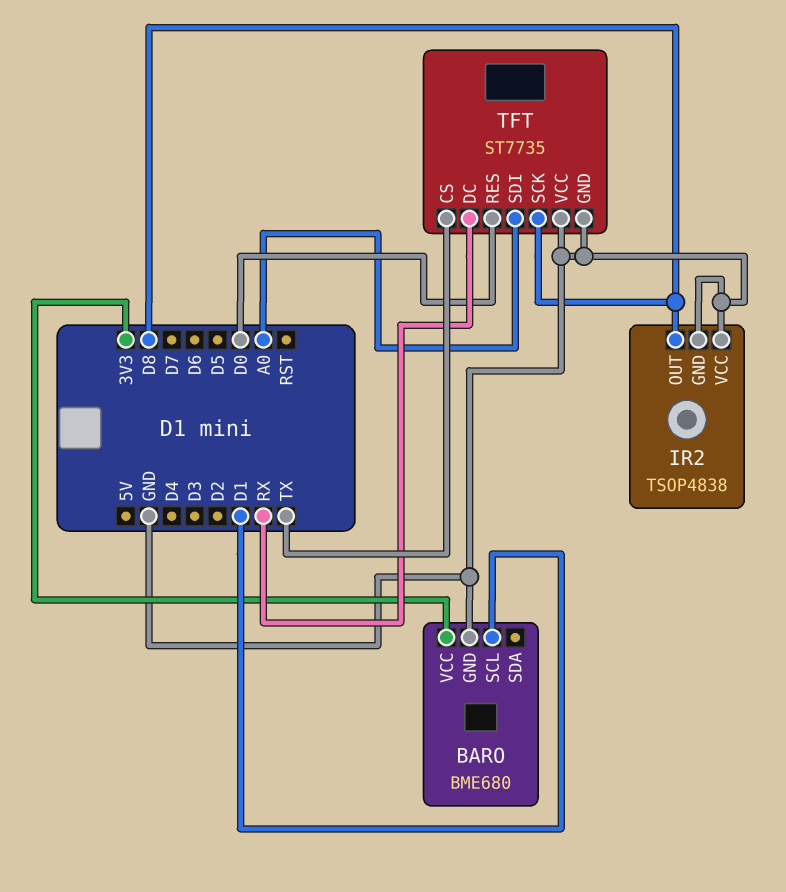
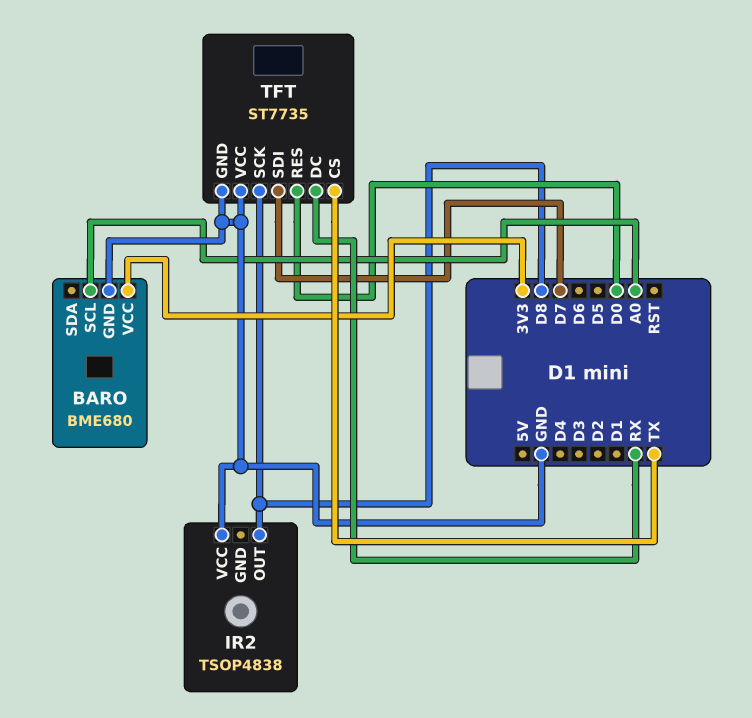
BARO pin SCL: D1 -> A0
IR2 pin GND: GND -> none
TFT pin SDI: A0 -> D7

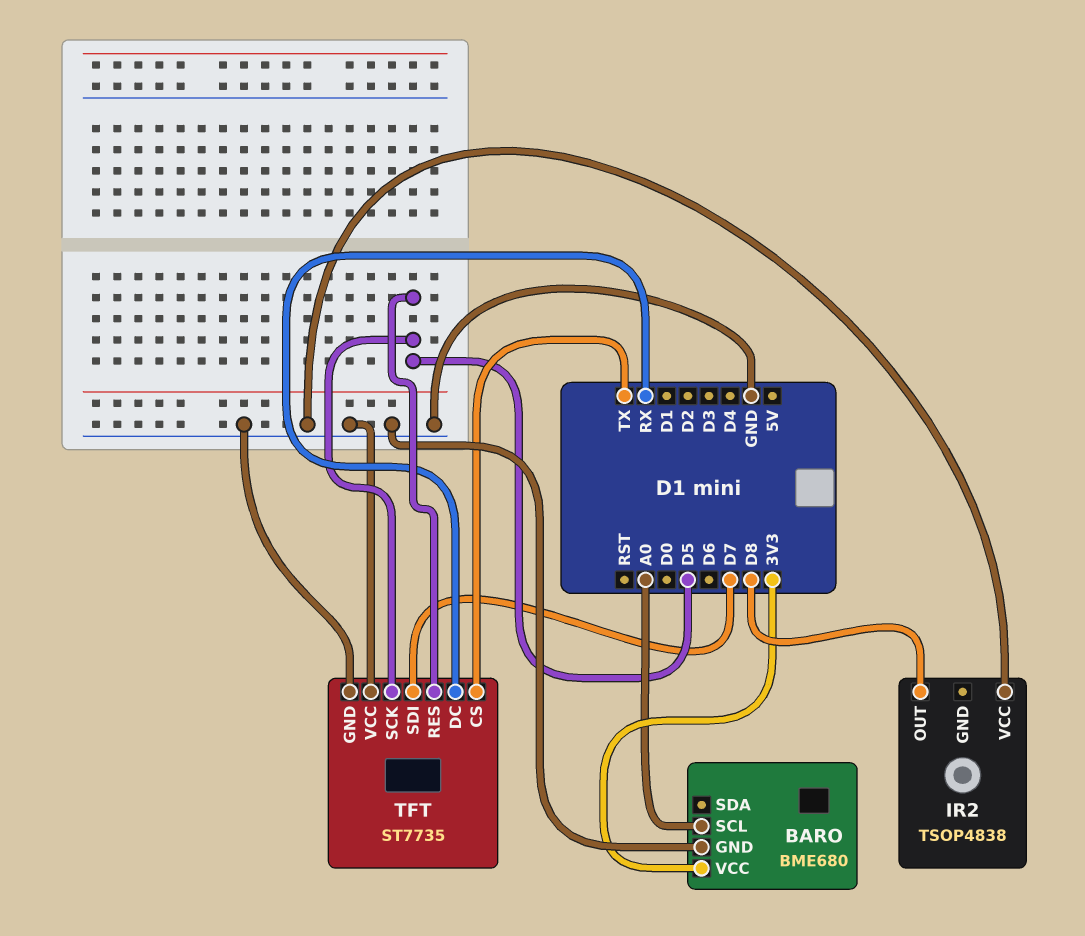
TFT pin RES: D0 -> D5
TFT pin SCK: D8 -> D5

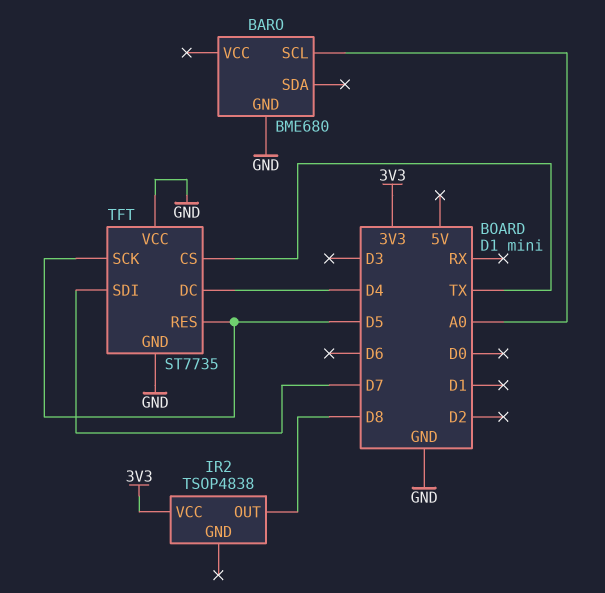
BARO pin VCC: 3V3 -> none
IR2 pin VCC: GND -> 3V3
TFT pin DC: RX -> D4

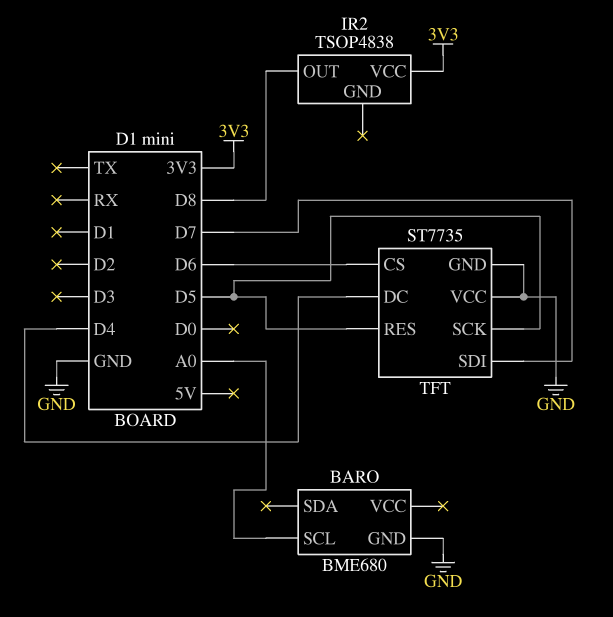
TFT pin CS: TX -> D6

